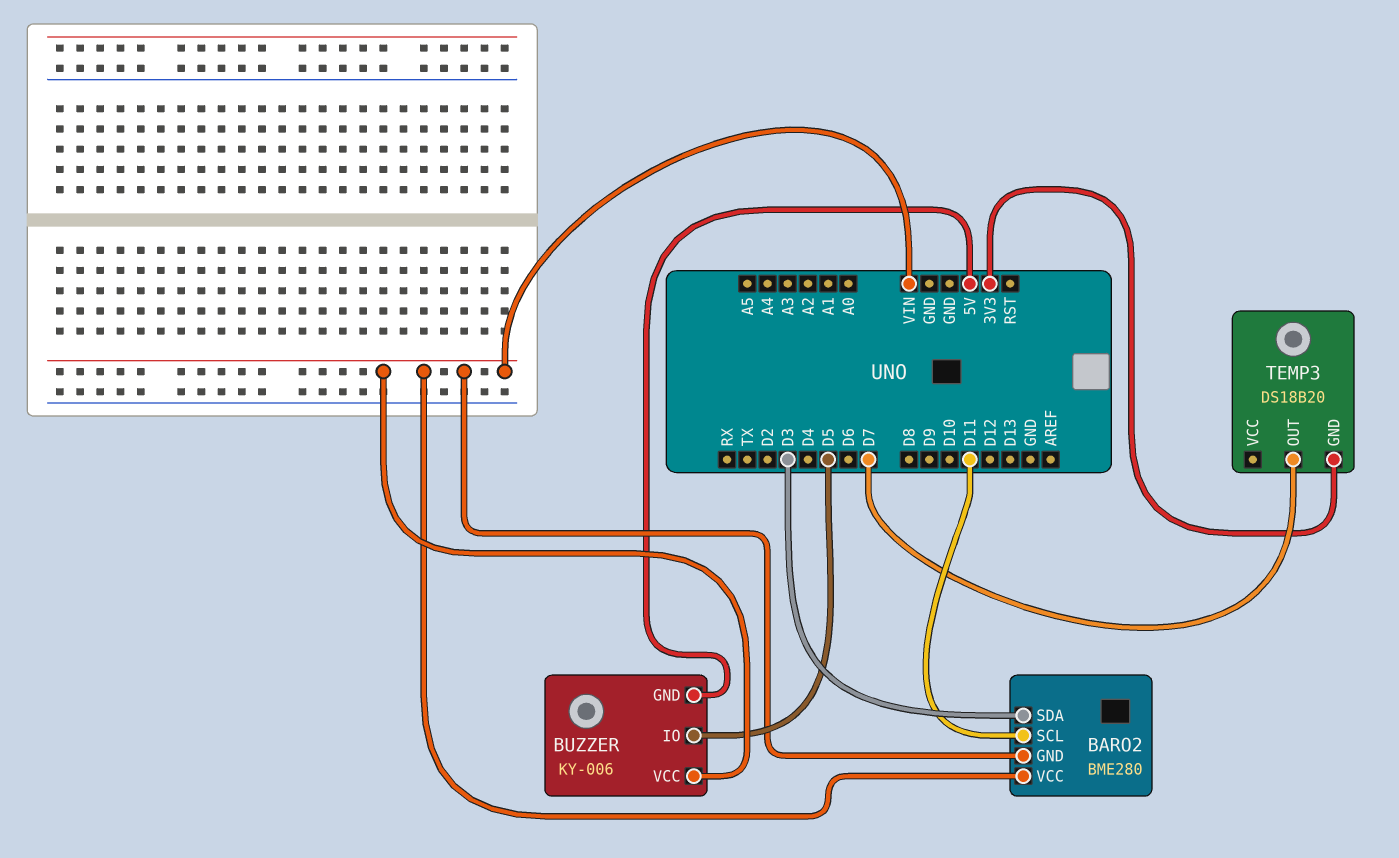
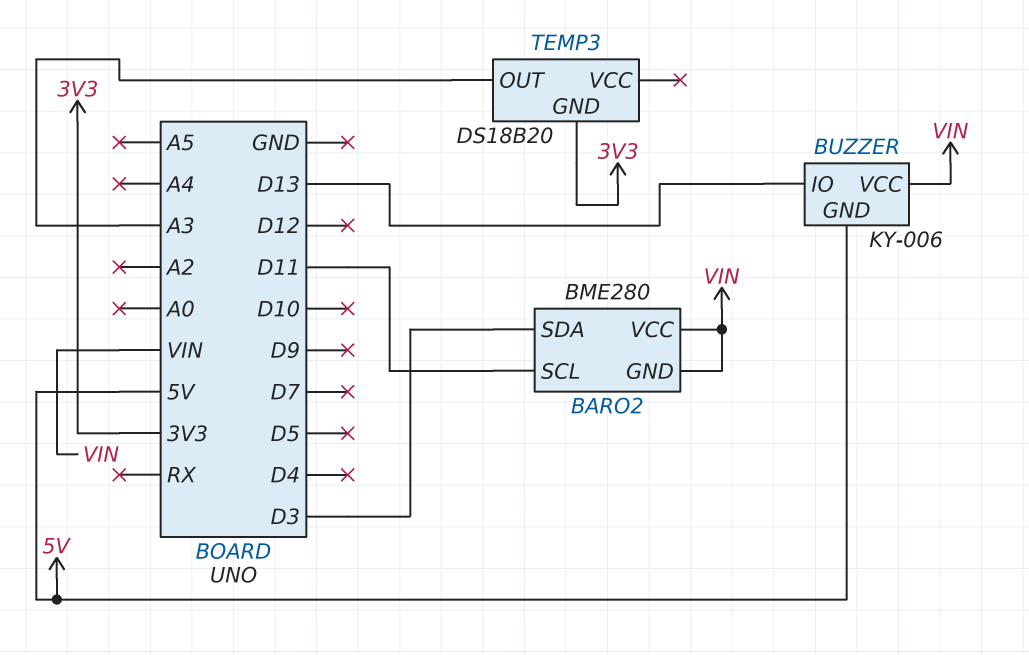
BUZZER pin IO: D5 -> D13
TEMP3 pin OUT: D7 -> A3

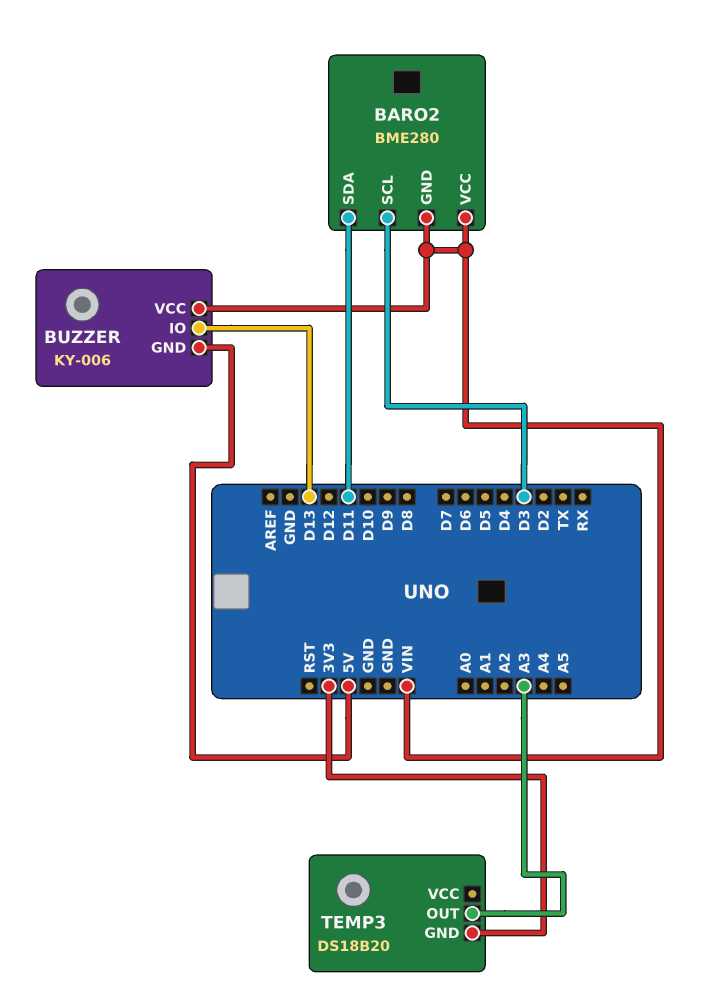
BARO2 pin SCL: D11 -> D3
BARO2 pin SDA: D3 -> D11

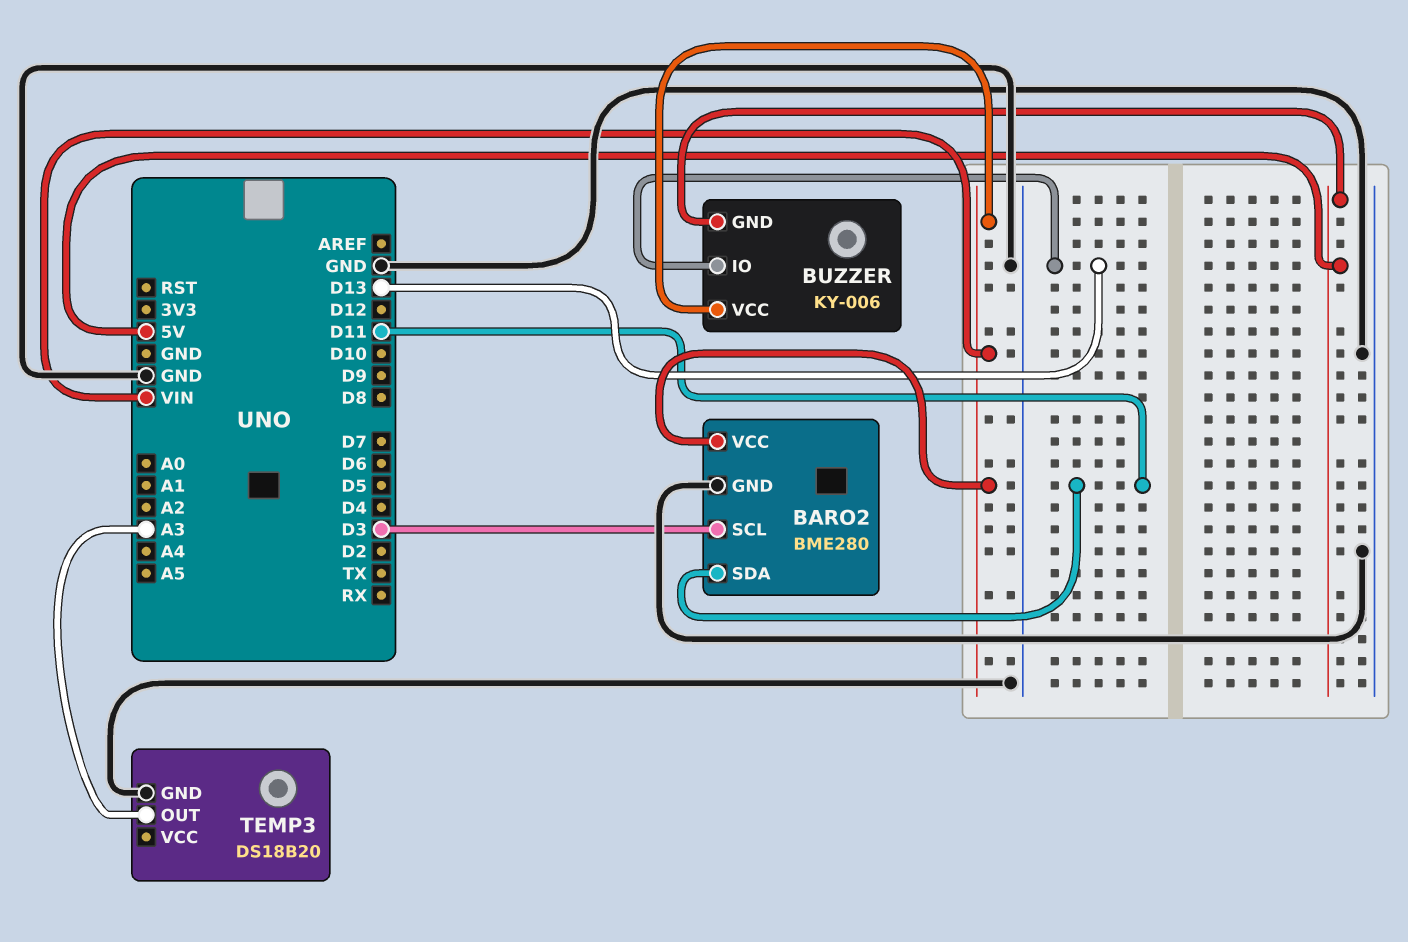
BARO2 pin GND: VIN -> GND
TEMP3 pin GND: 3V3 -> GND

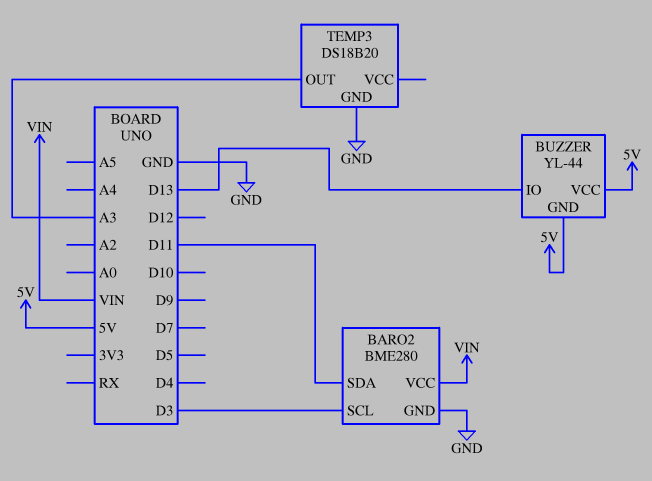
BUZZER: KY-006 -> YL-44
BUZZER pin VCC: VIN -> 5V

